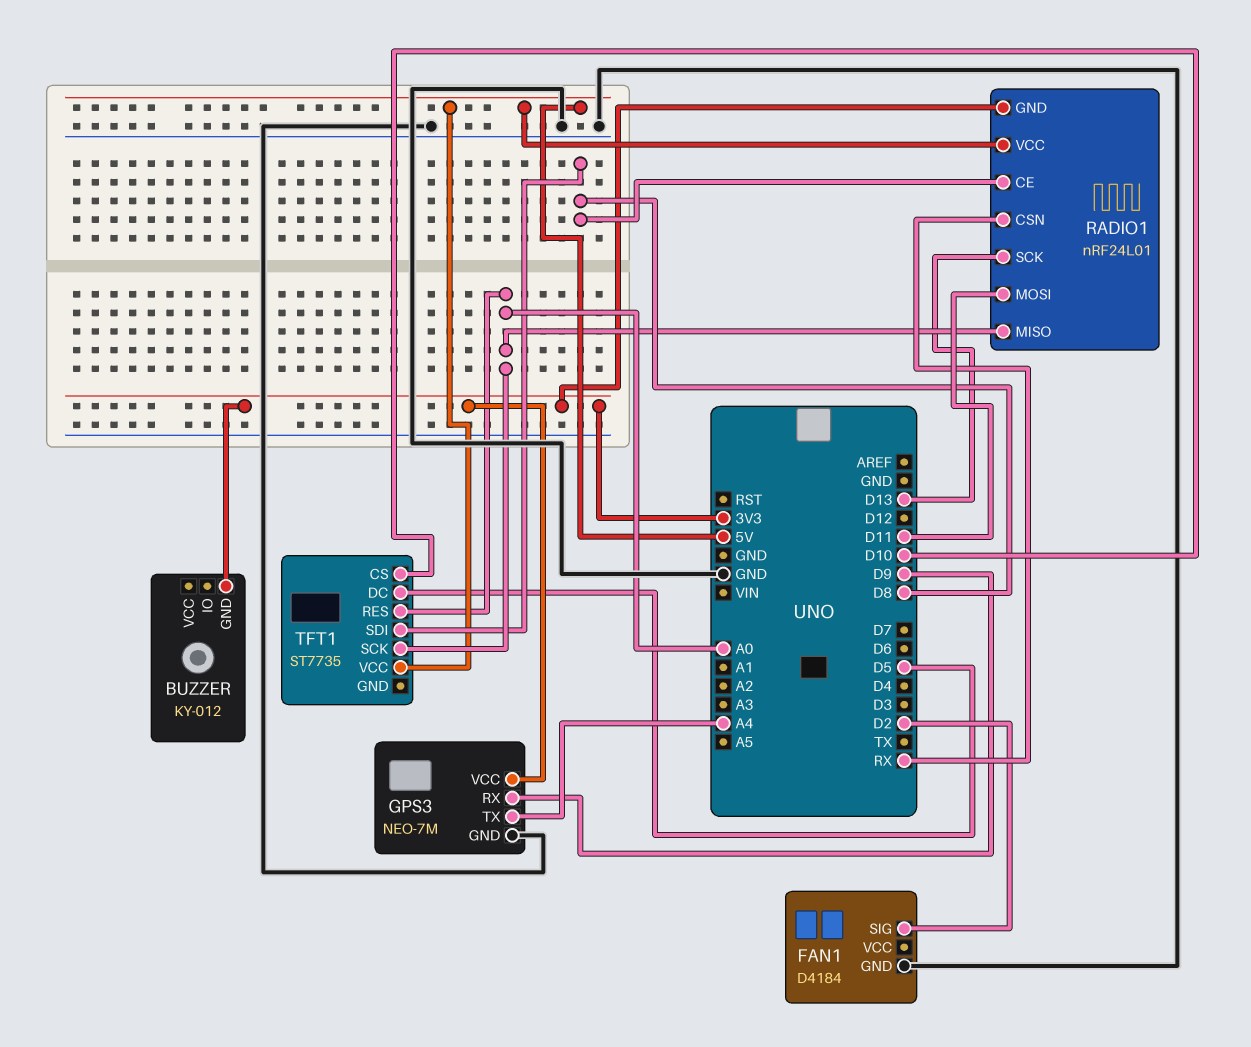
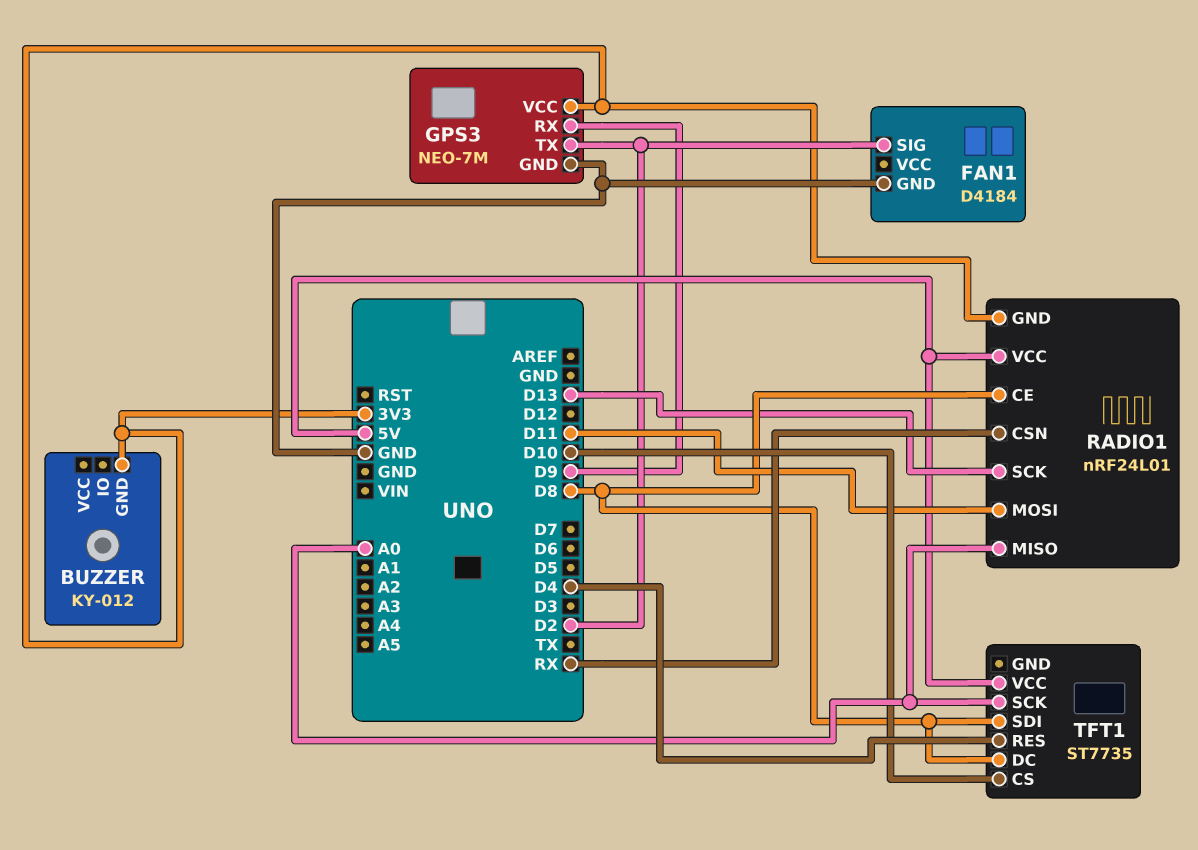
GPS3 pin TX: A4 -> D2
TFT1 pin DC: D5 -> D8
TFT1 pin RES: A0 -> D4

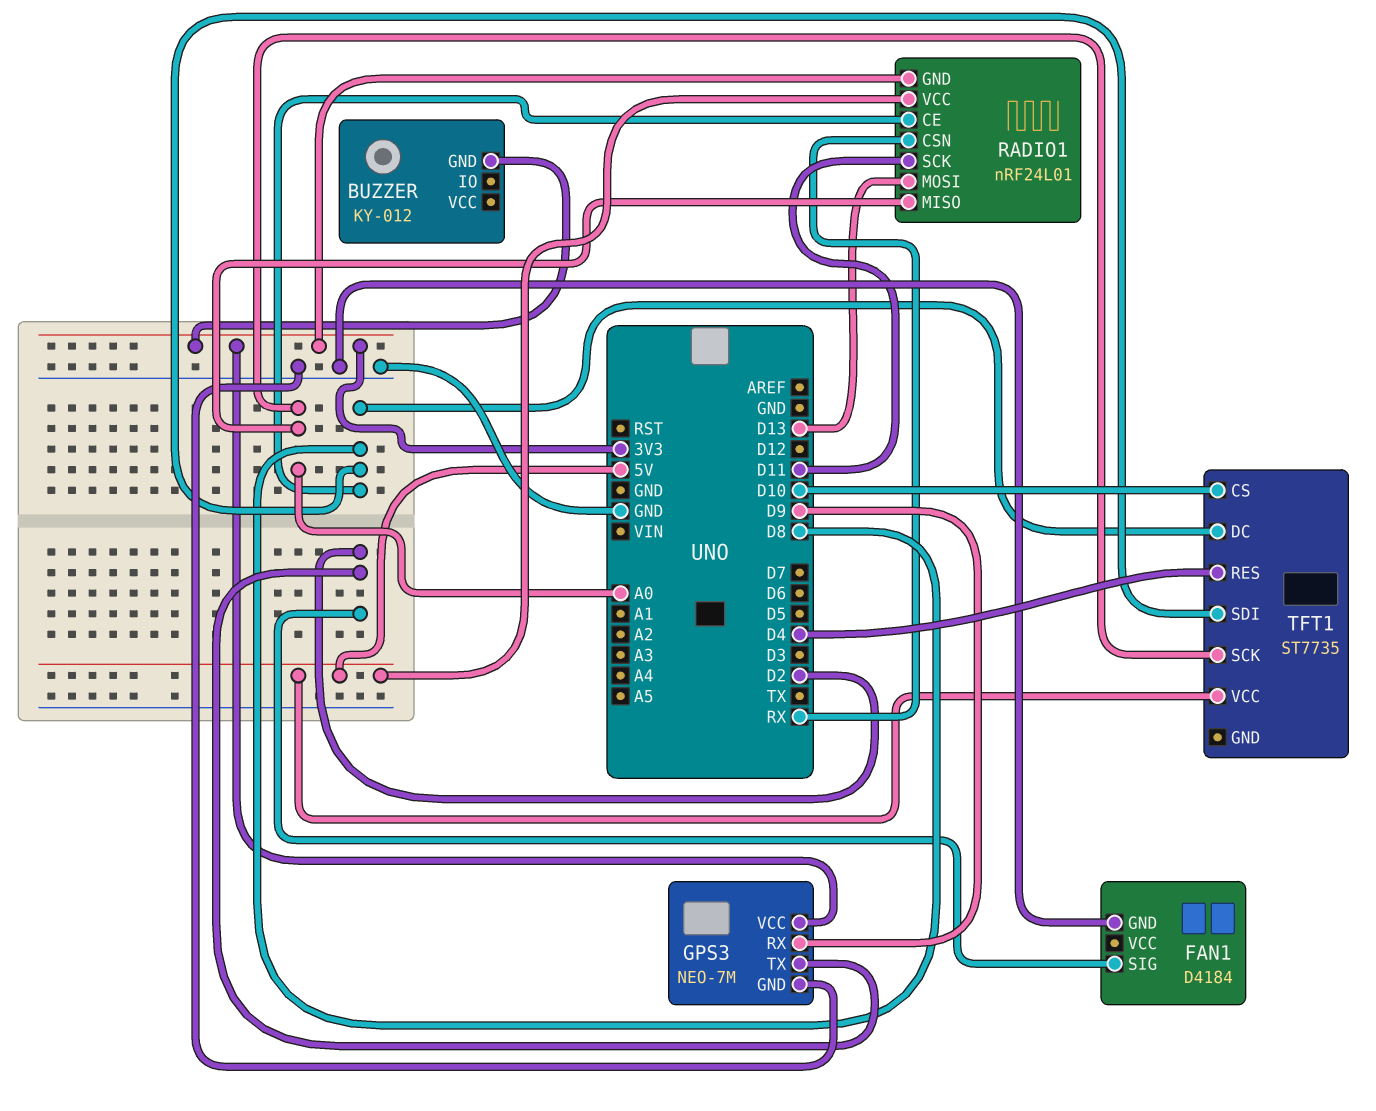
RADIO1 pin MOSI: D11 -> D13
RADIO1 pin SCK: D13 -> D11

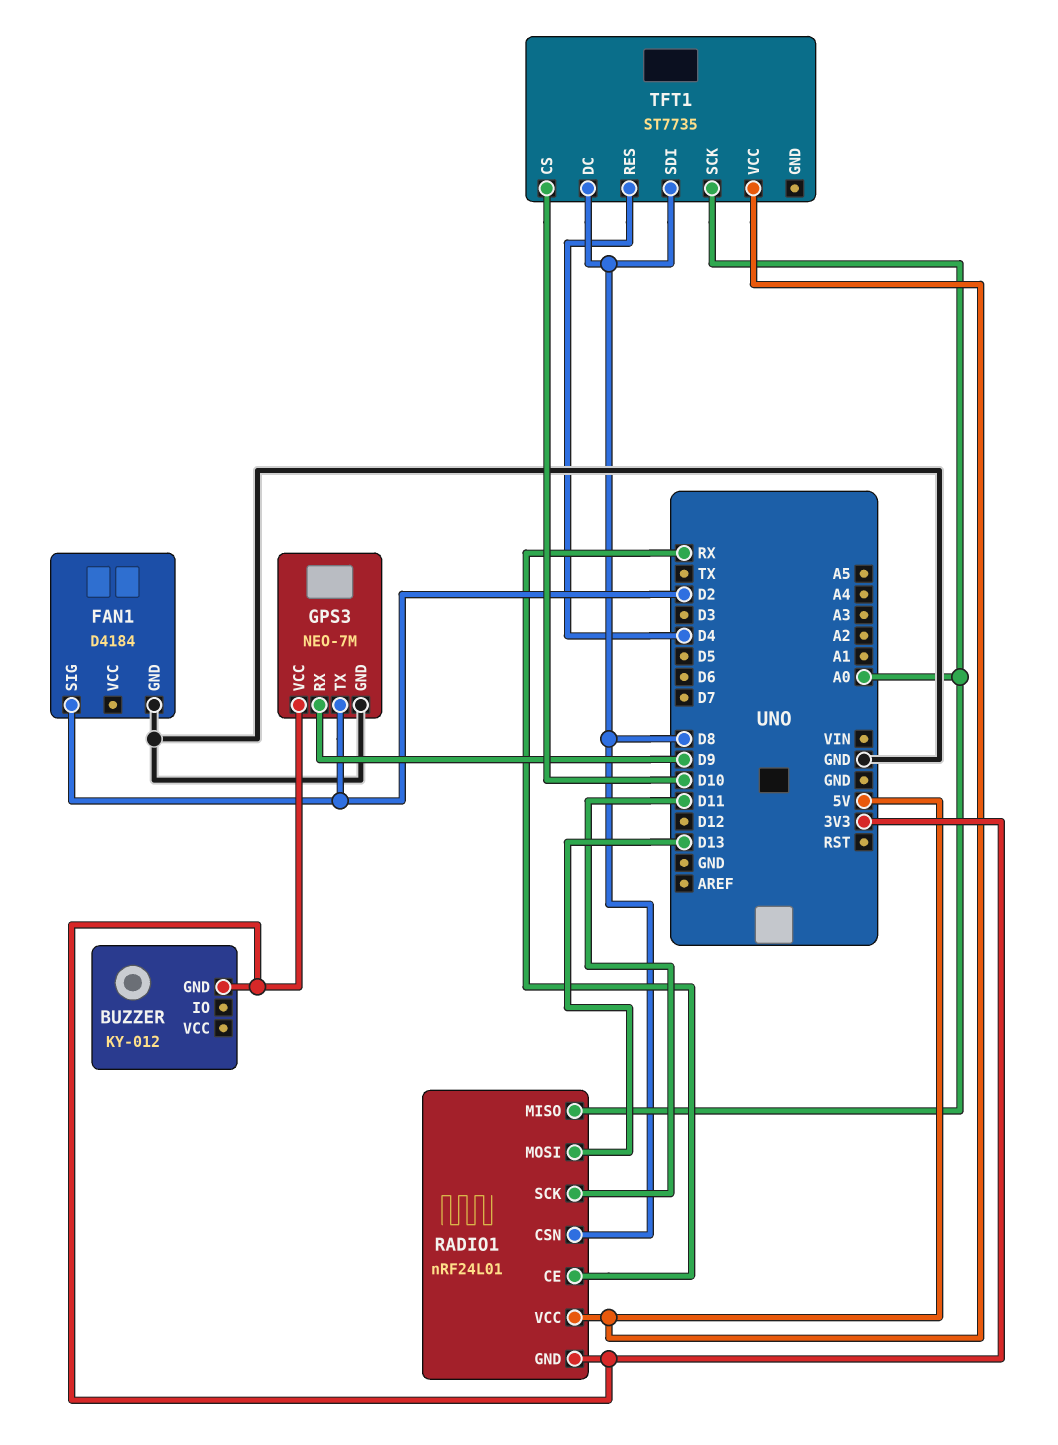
RADIO1 pin CE: D8 -> RX
RADIO1 pin CSN: RX -> D8

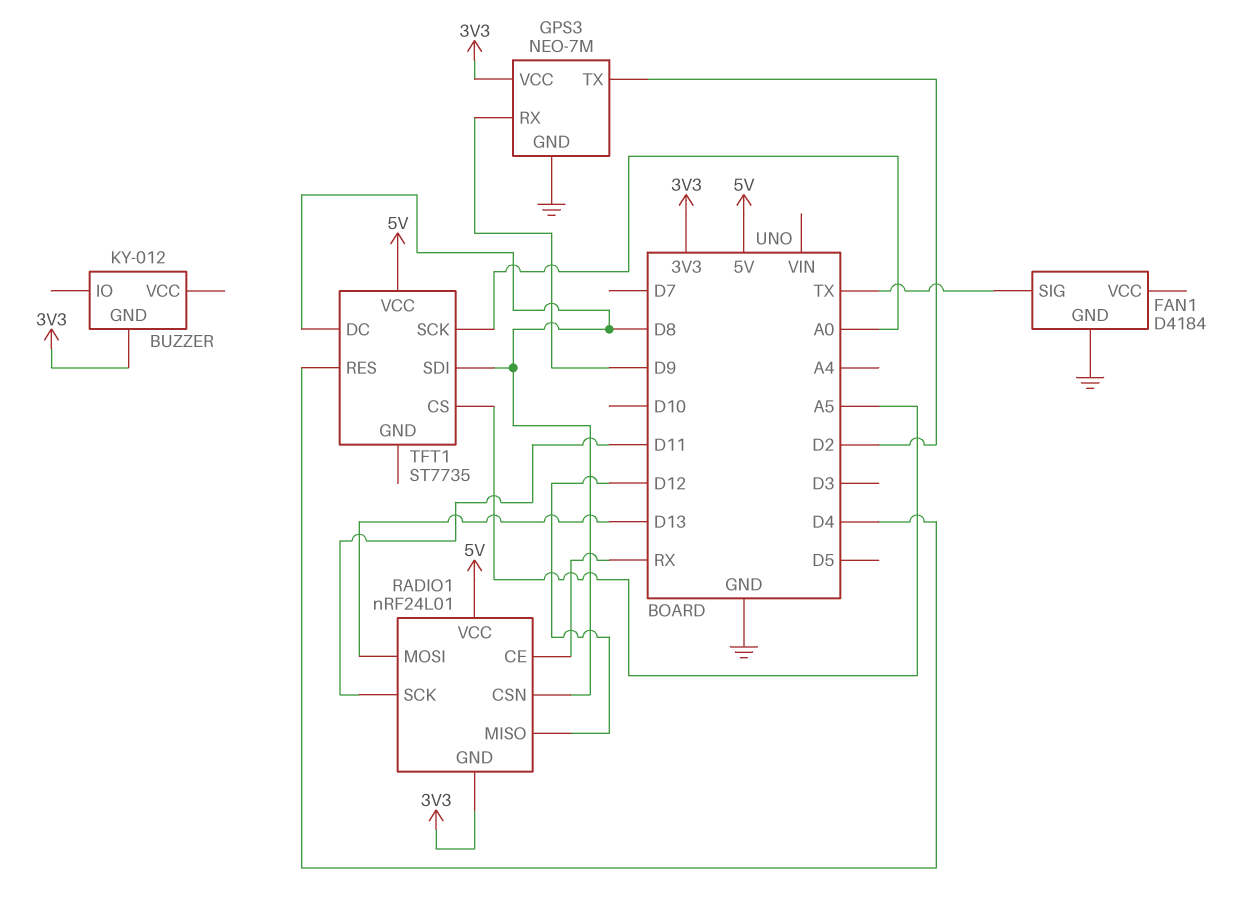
FAN1 pin SIG: D2 -> TX
RADIO1 pin MISO: A0 -> D12
TFT1 pin CS: D10 -> A5

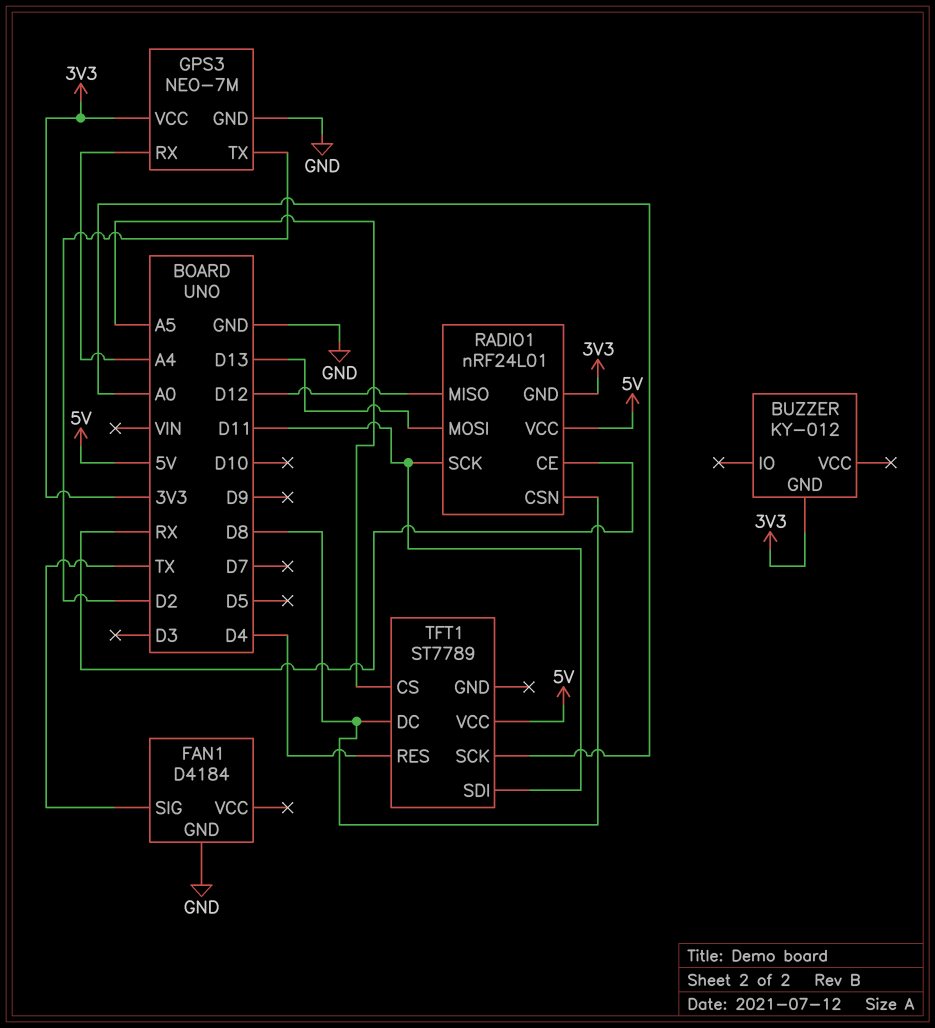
GPS3 pin RX: D9 -> A4
TFT1: ST7735 -> ST7789
TFT1 pin SDI: D8 -> D11

